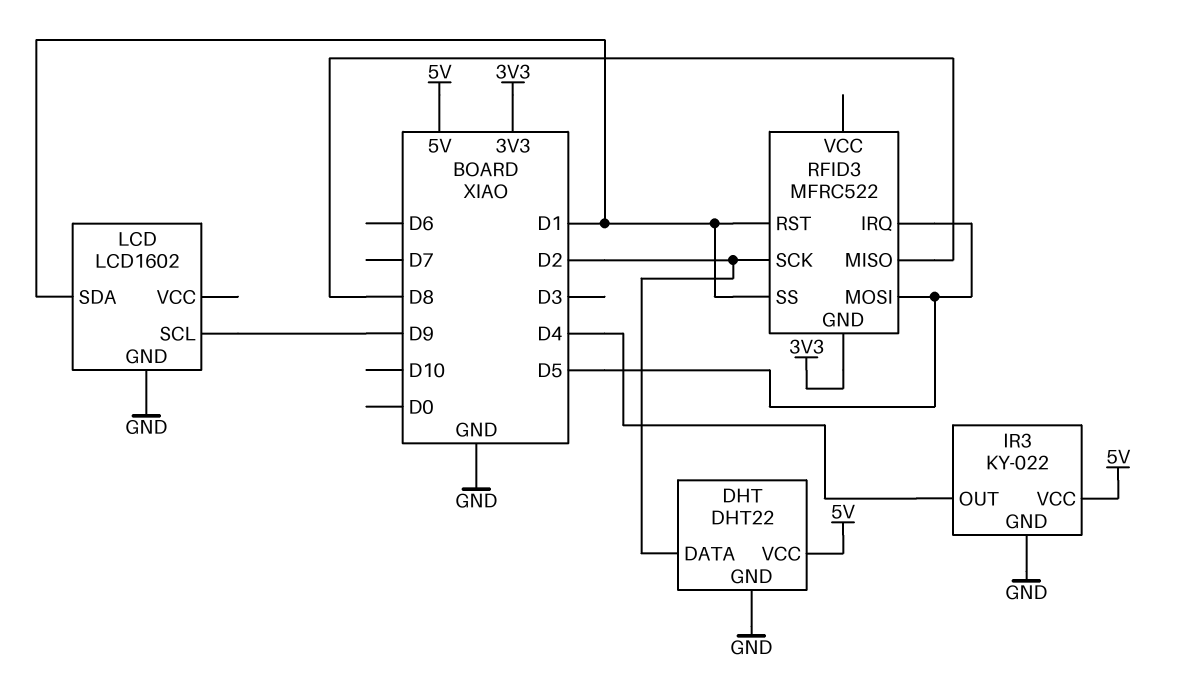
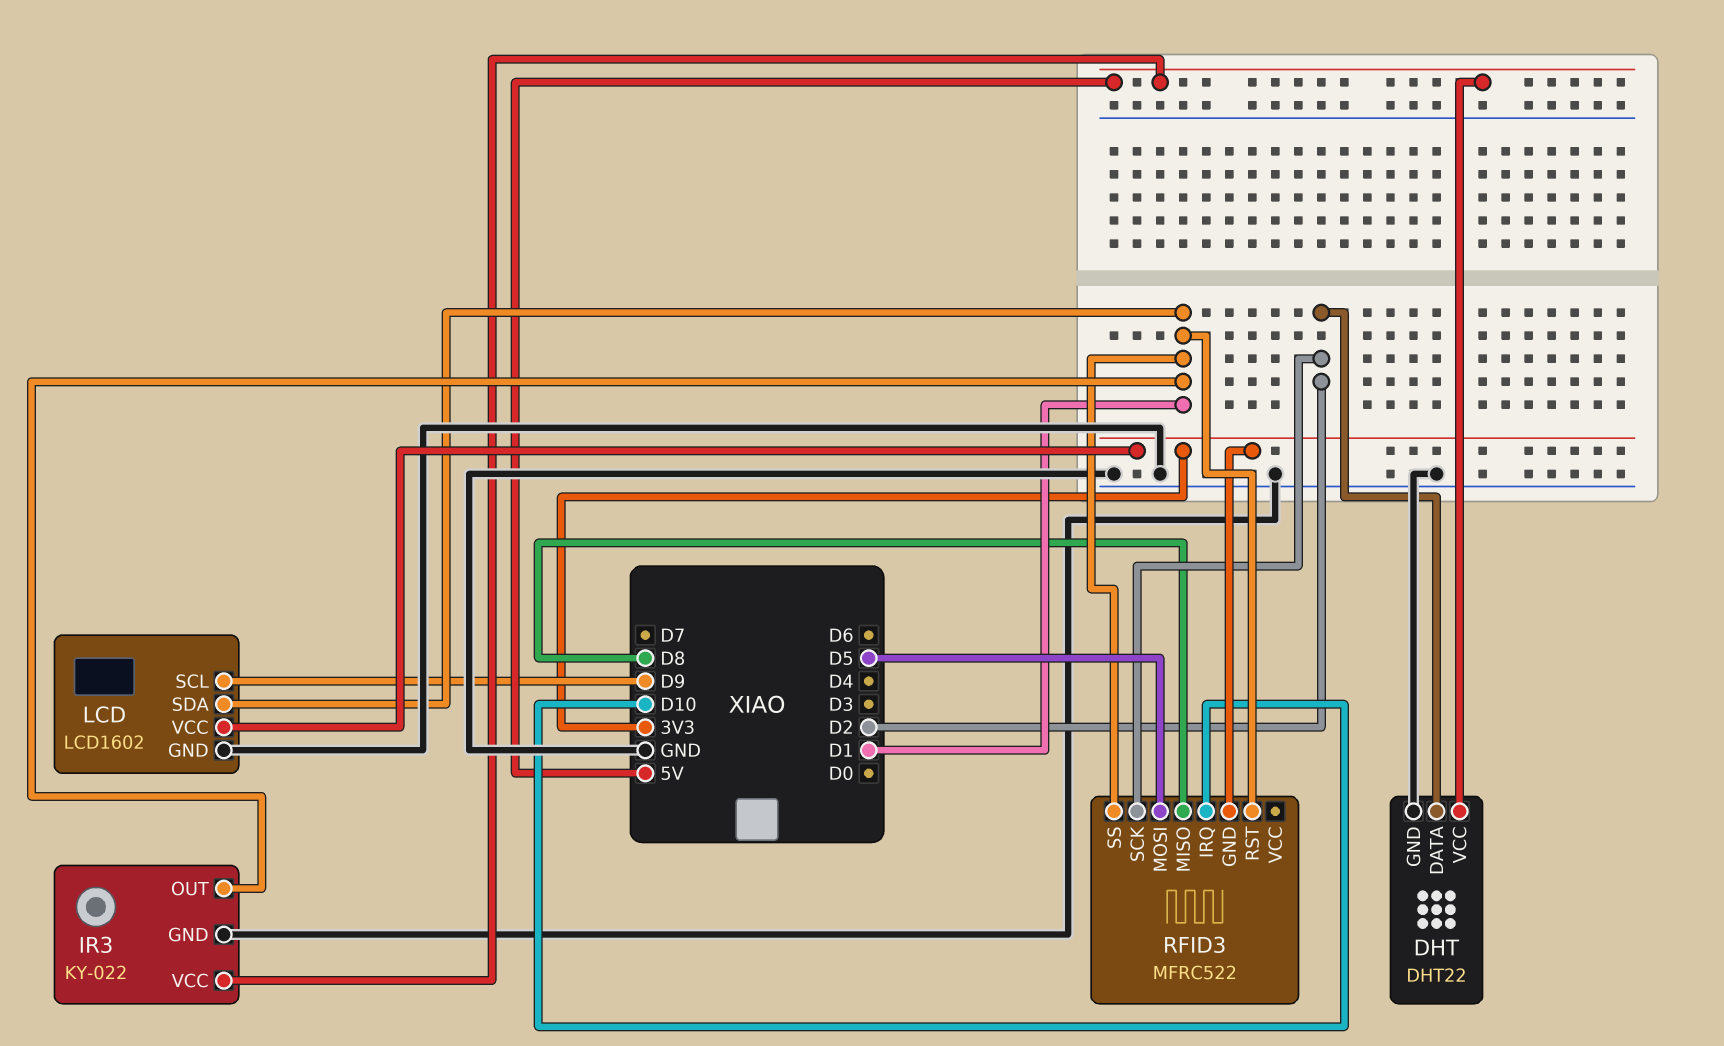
IR3 pin OUT: D4 -> D1
LCD pin VCC: none -> 3V3
RFID3 pin IRQ: D5 -> D10

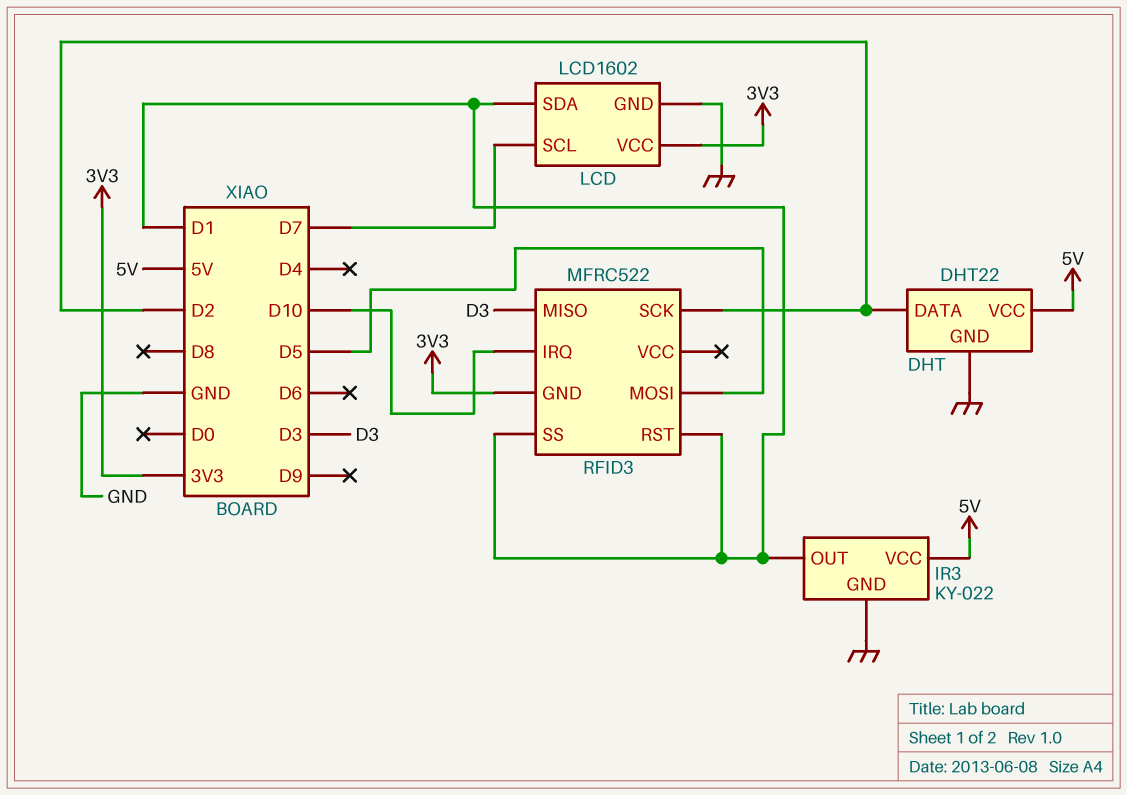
LCD pin SCL: D9 -> D7
RFID3 pin MISO: D8 -> D3

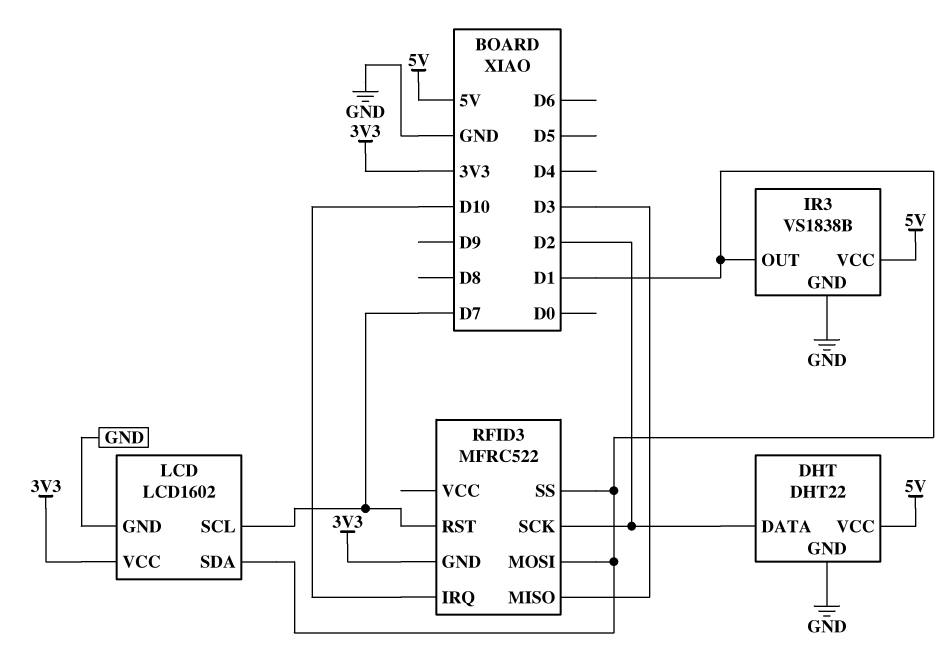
IR3: KY-022 -> VS1838B
RFID3 pin MOSI: D5 -> D1
RFID3 pin RST: D1 -> D7

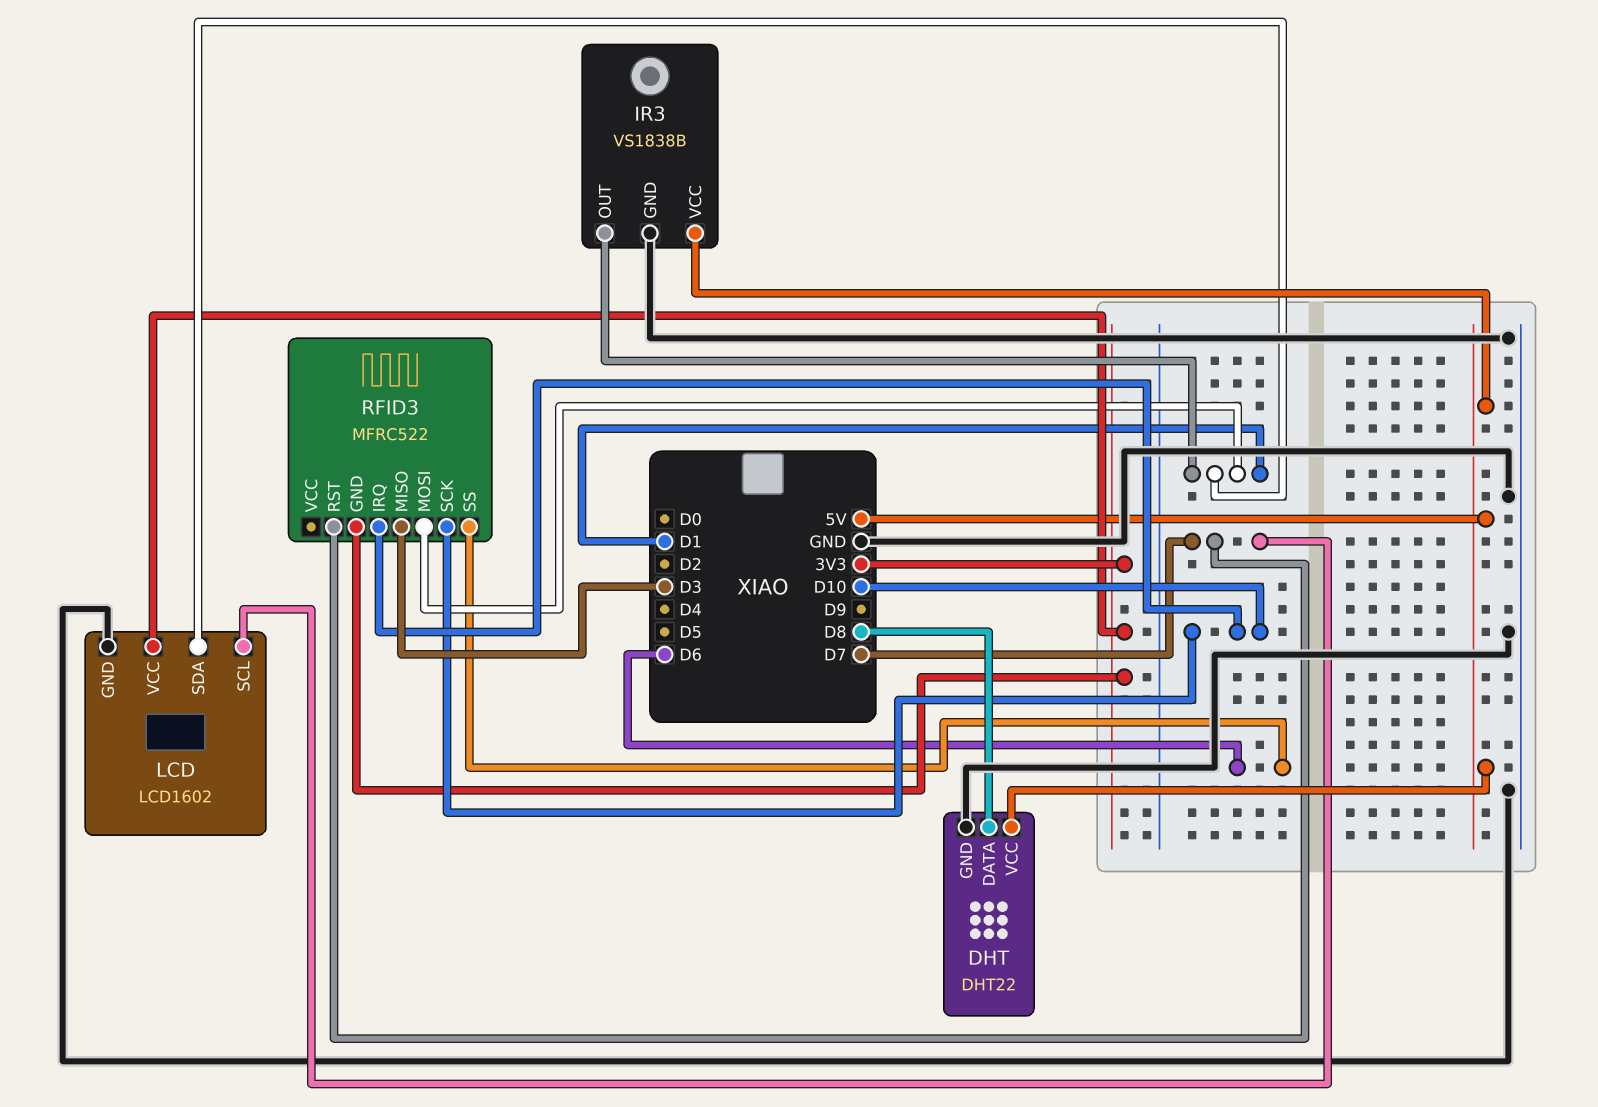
DHT pin DATA: D2 -> D8
RFID3 pin SCK: D2 -> D10
RFID3 pin SS: D1 -> D6

